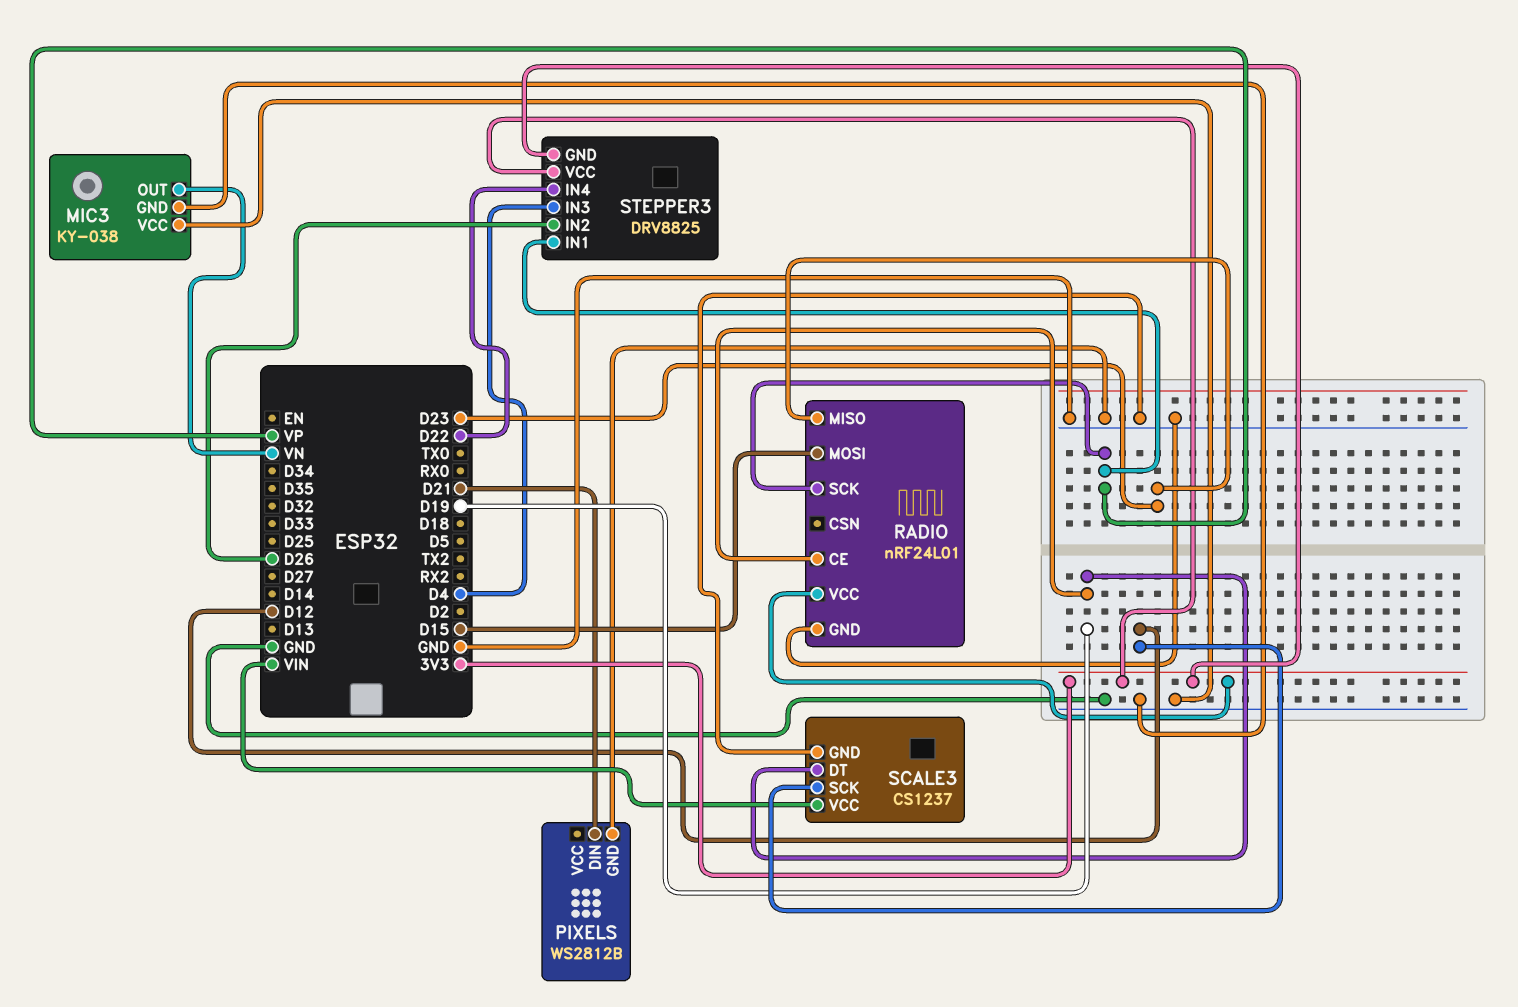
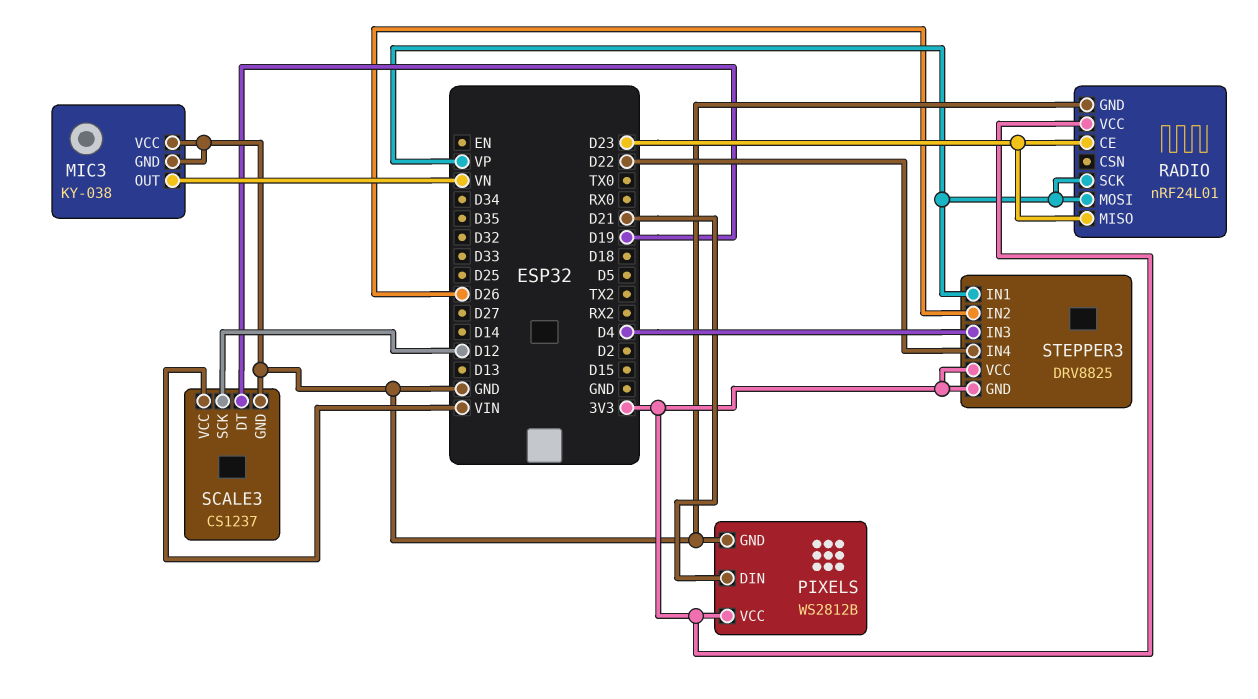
PIXELS pin VCC: none -> 3V3
RADIO pin CE: D19 -> D23
RADIO pin MOSI: D15 -> VP

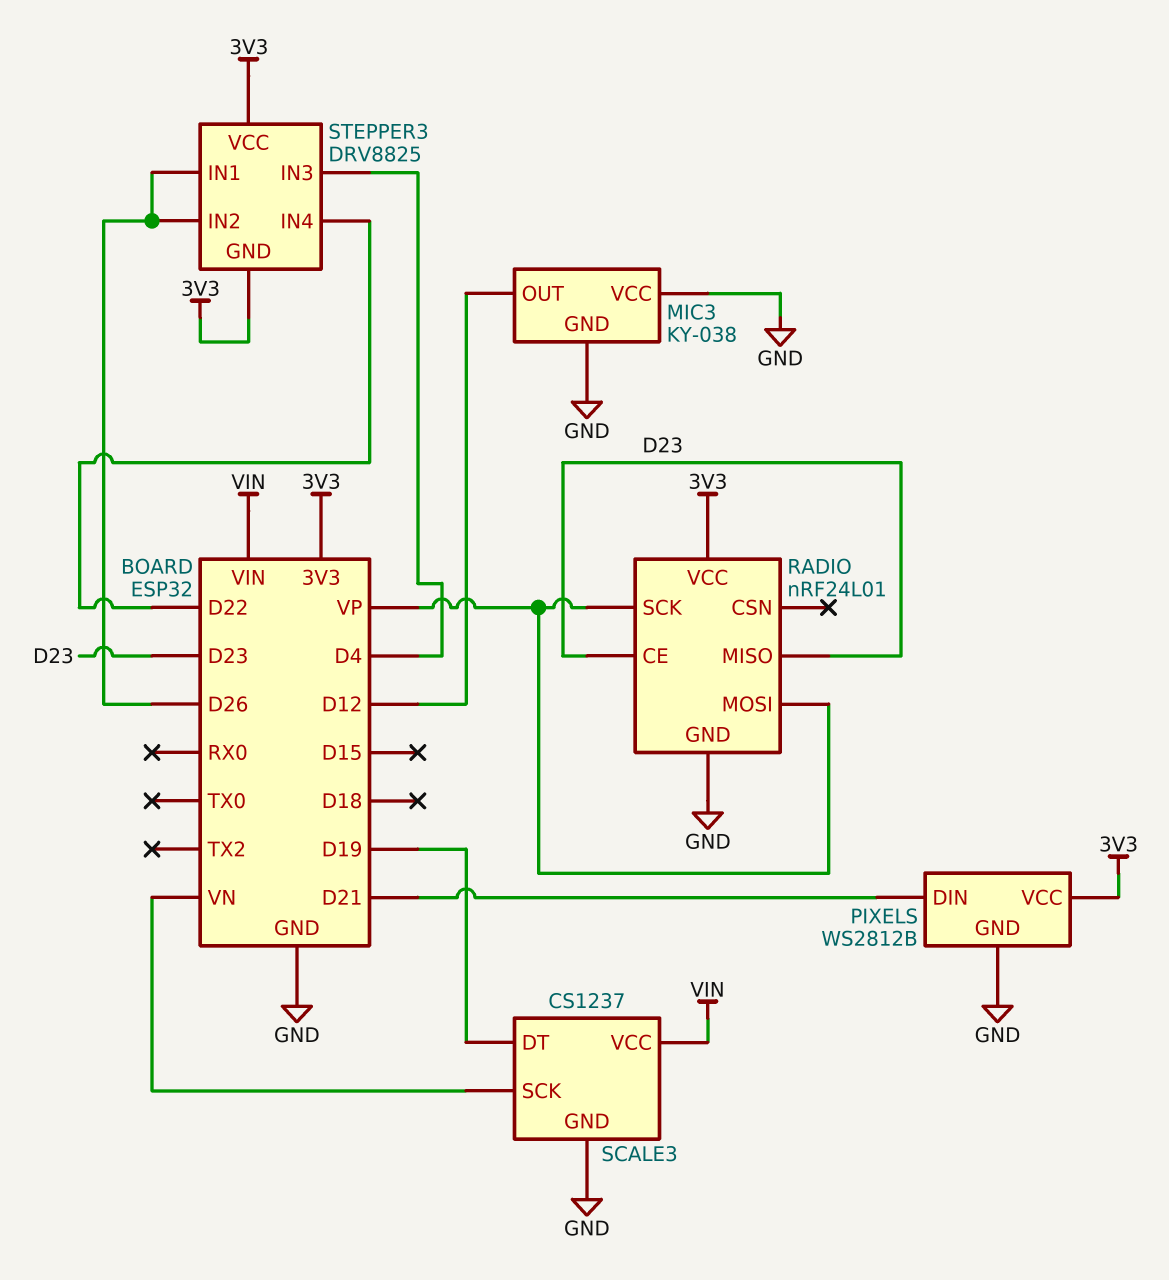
MIC3 pin OUT: VN -> D12
SCALE3 pin SCK: D12 -> VN
STEPPER3 pin IN1: VP -> D26

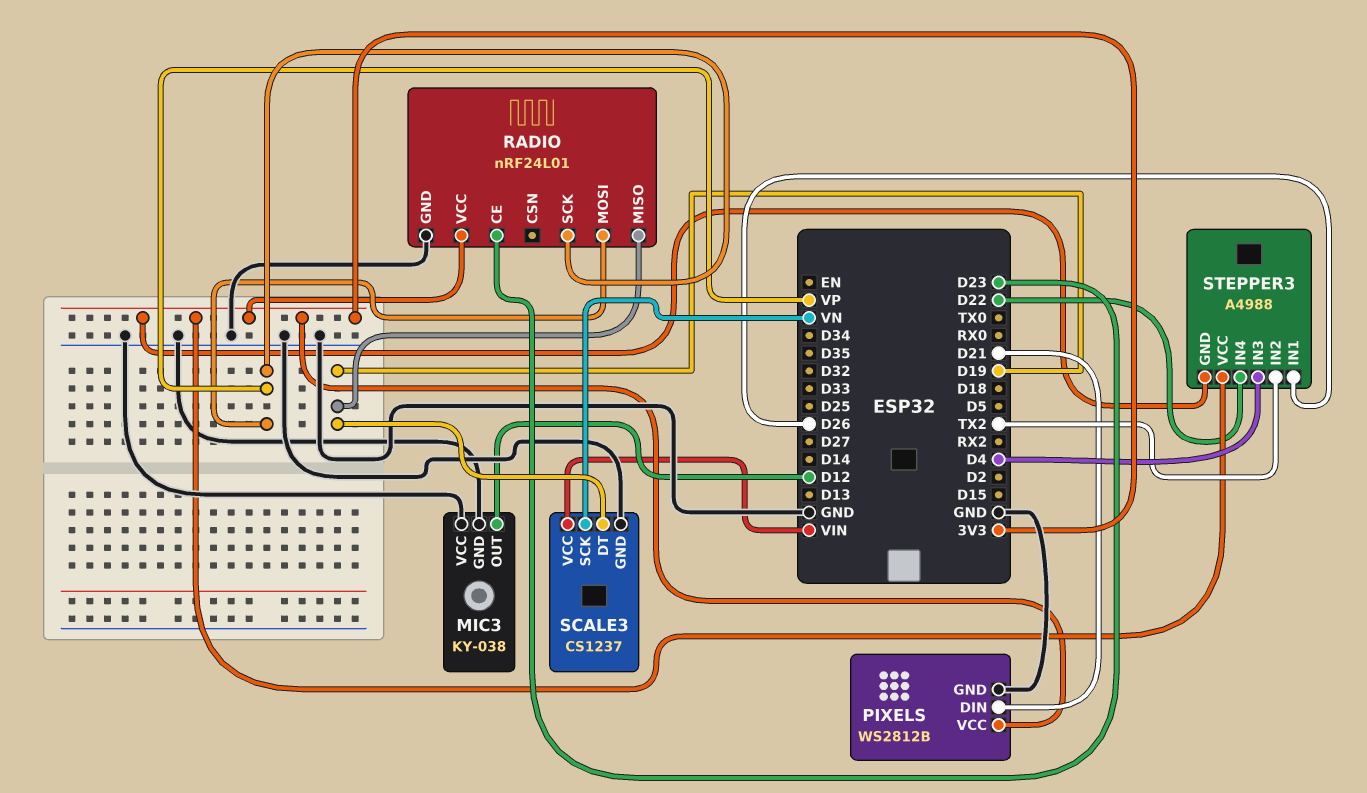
RADIO pin MISO: D23 -> D19
STEPPER3: DRV8825 -> A4988
STEPPER3 pin IN2: D26 -> TX2

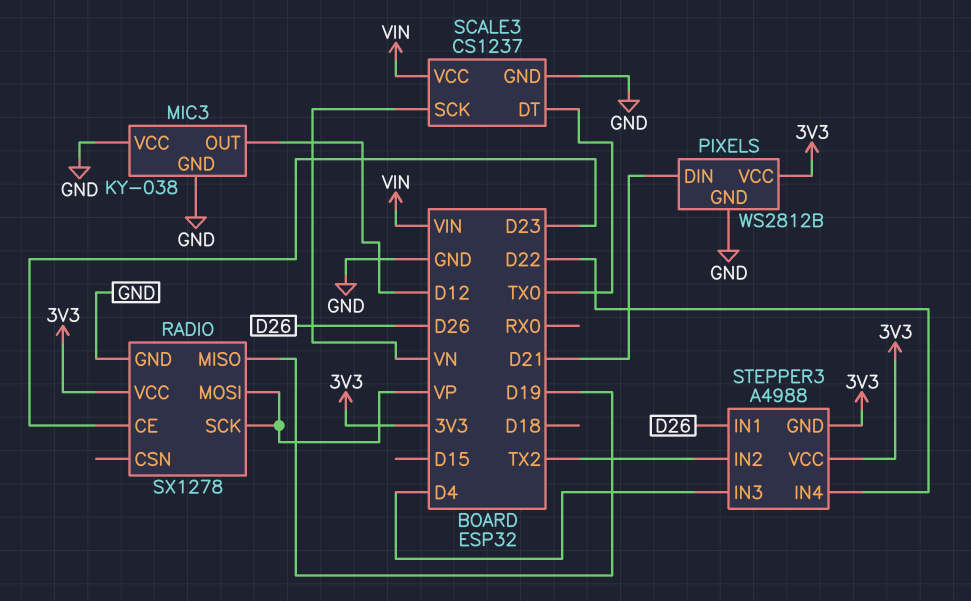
RADIO: nRF24L01 -> SX1278
SCALE3 pin DT: D19 -> TX0

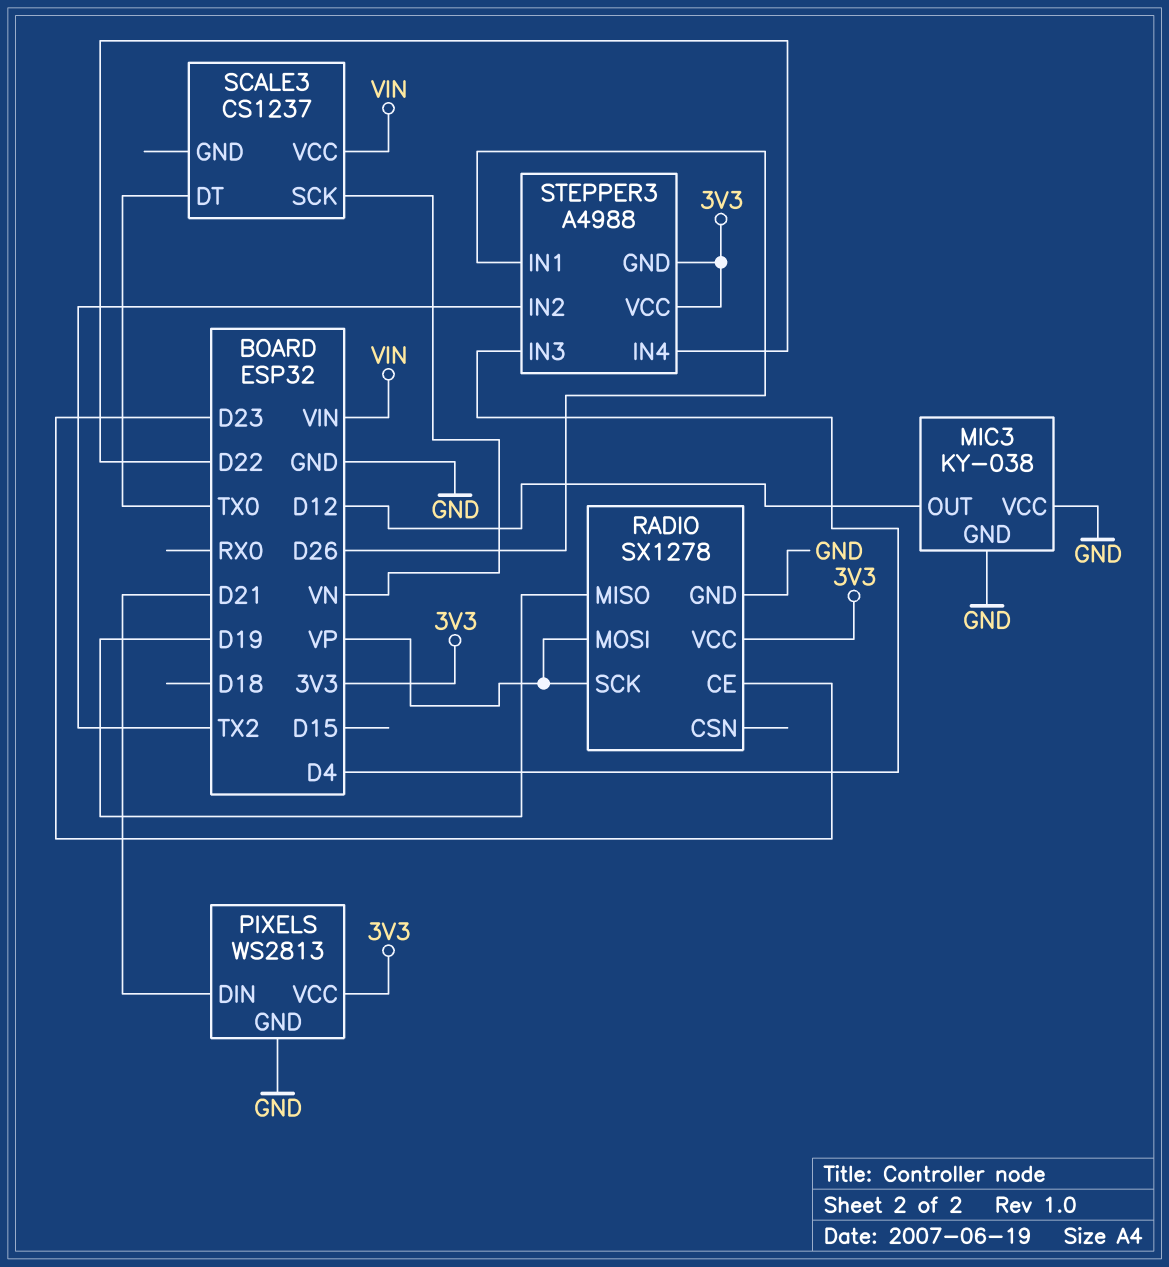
PIXELS: WS2812B -> WS2813
SCALE3 pin GND: GND -> none

